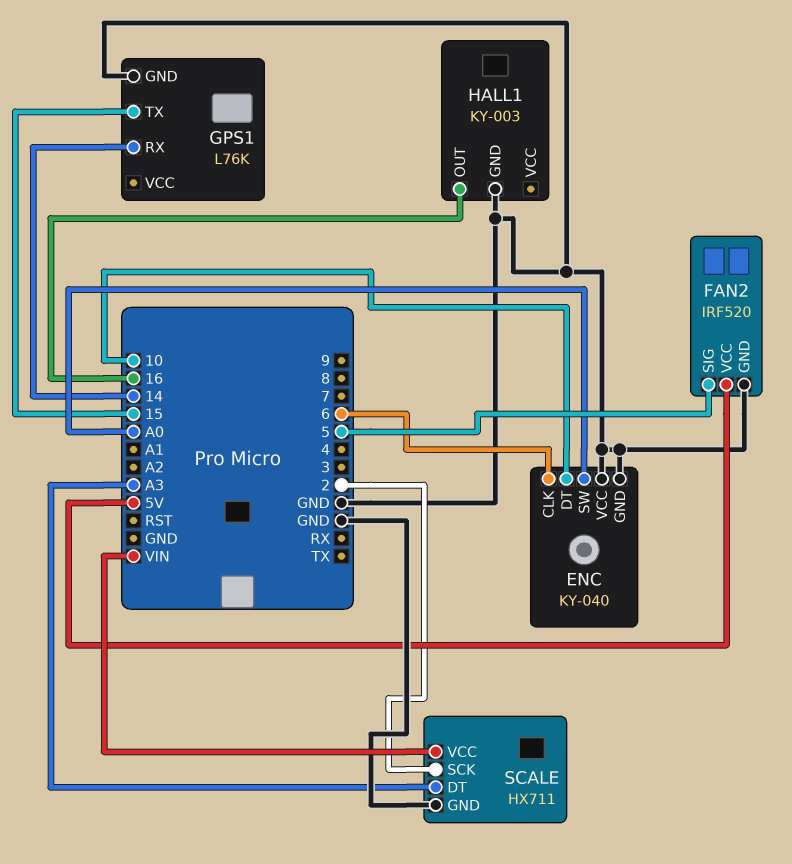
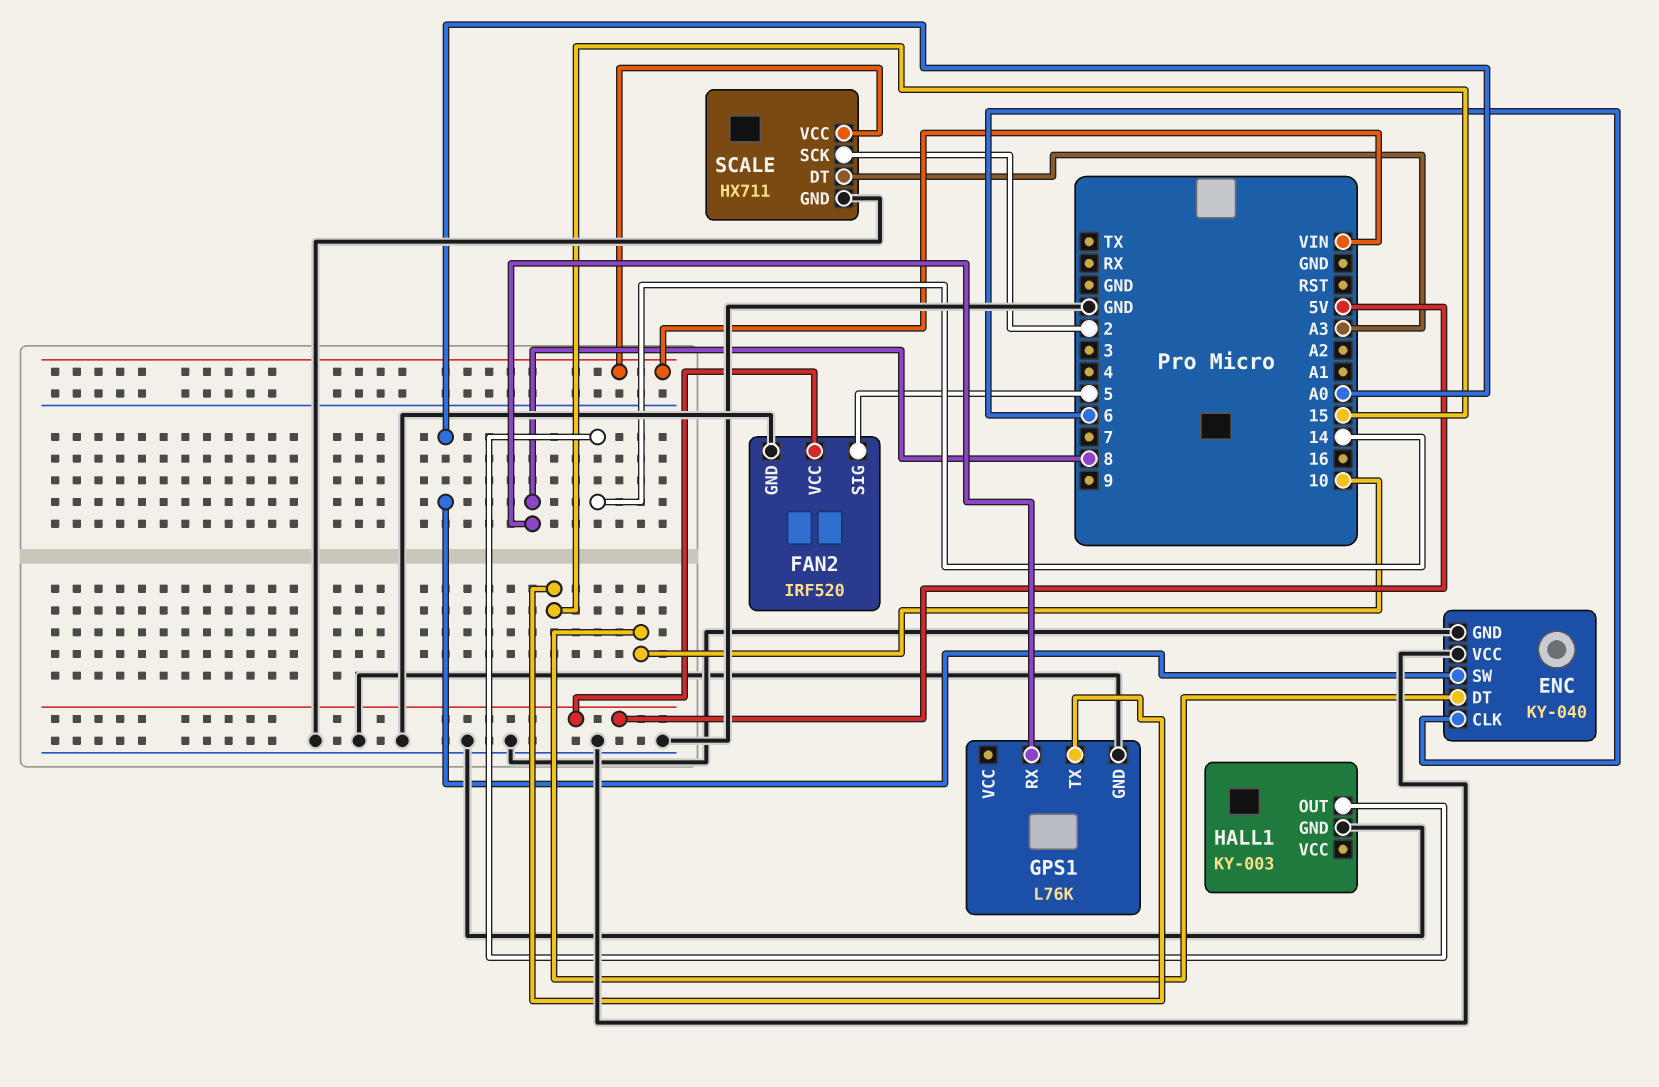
GPS1 pin RX: 14 -> 8
HALL1 pin OUT: 16 -> 14

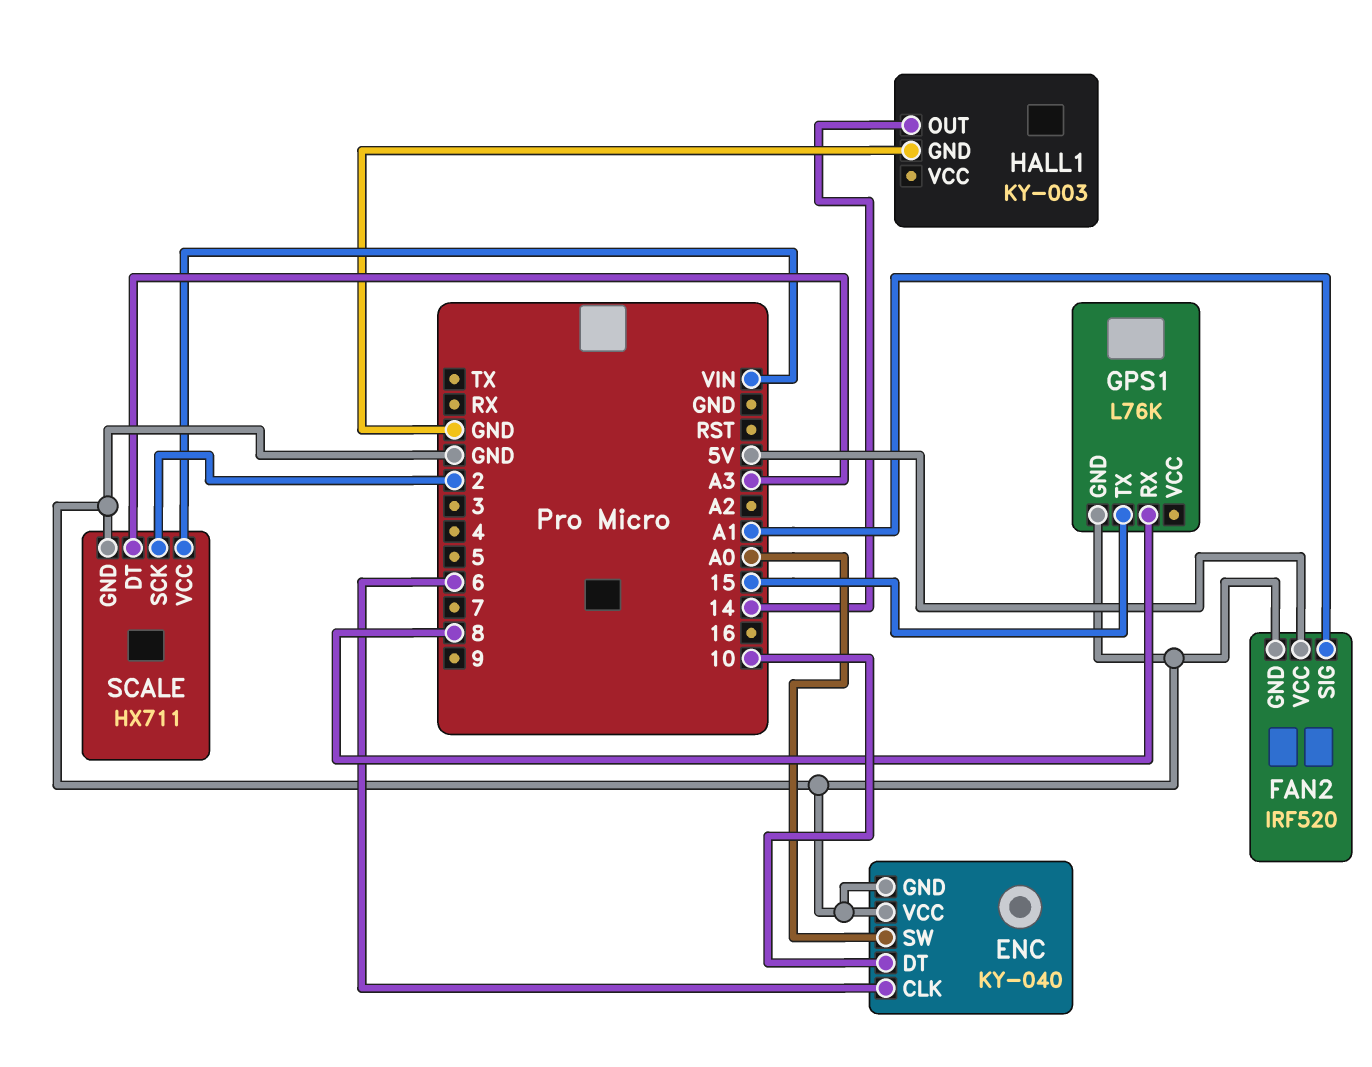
FAN2 pin SIG: 5 -> A1

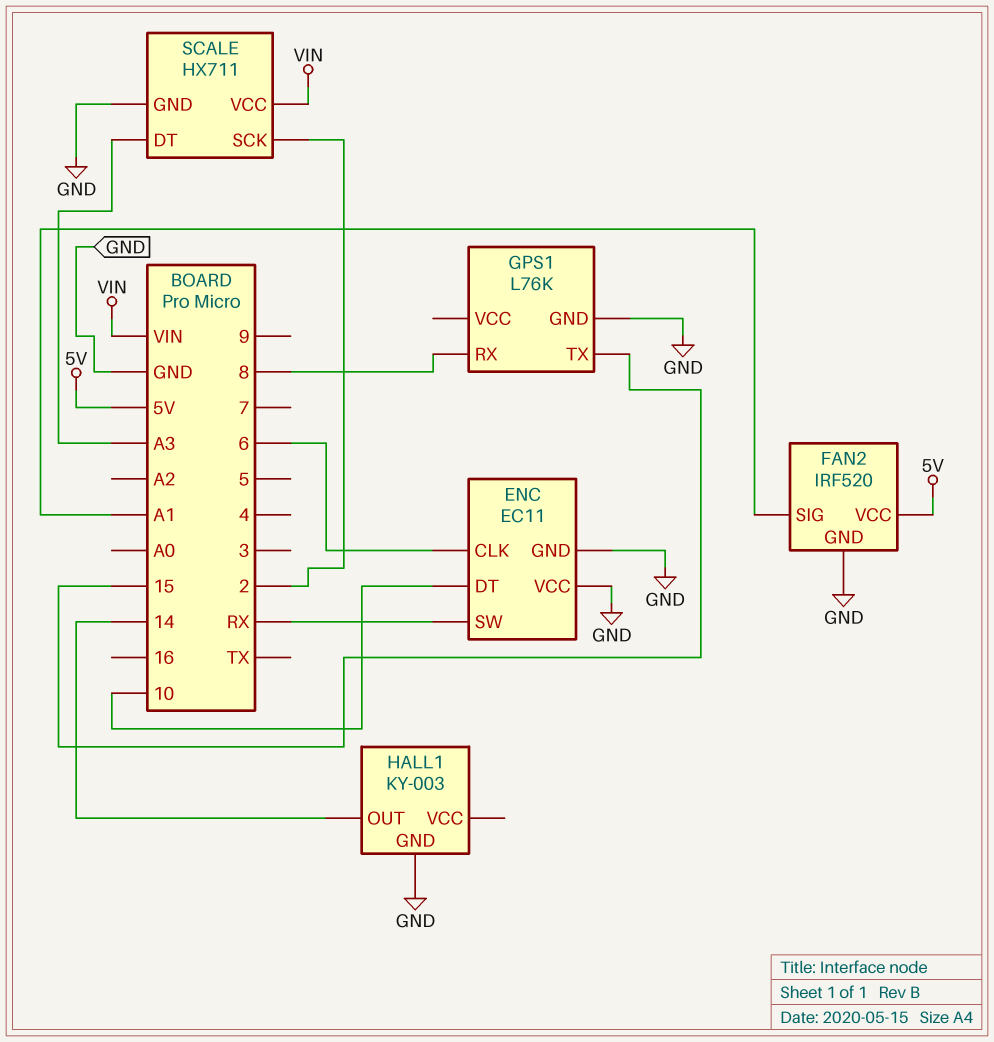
ENC: KY-040 -> EC11
ENC pin SW: A0 -> RX

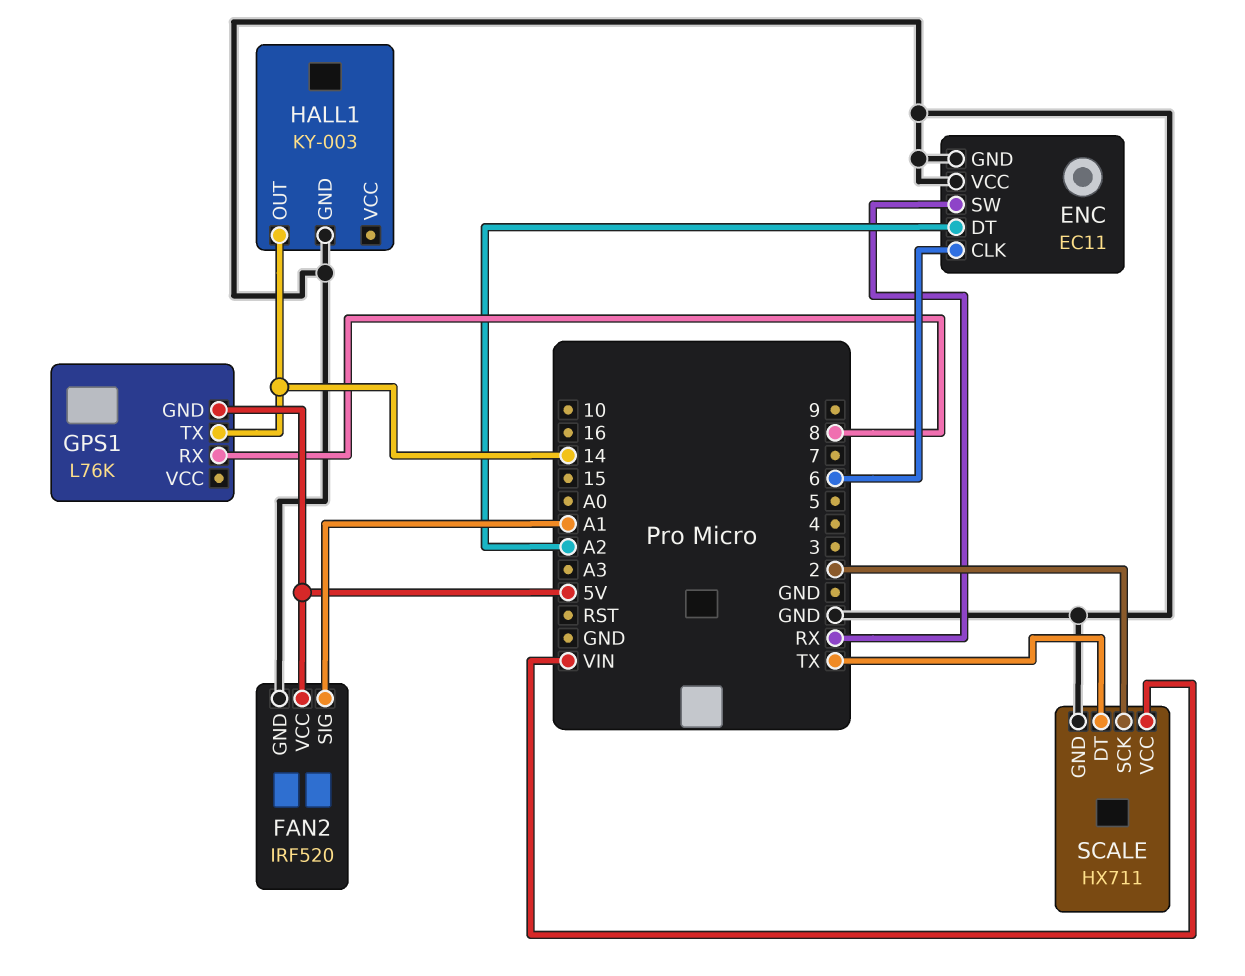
ENC pin DT: 10 -> A2
GPS1 pin GND: GND -> 5V
GPS1 pin TX: 15 -> 14
SCALE pin DT: A3 -> TX

